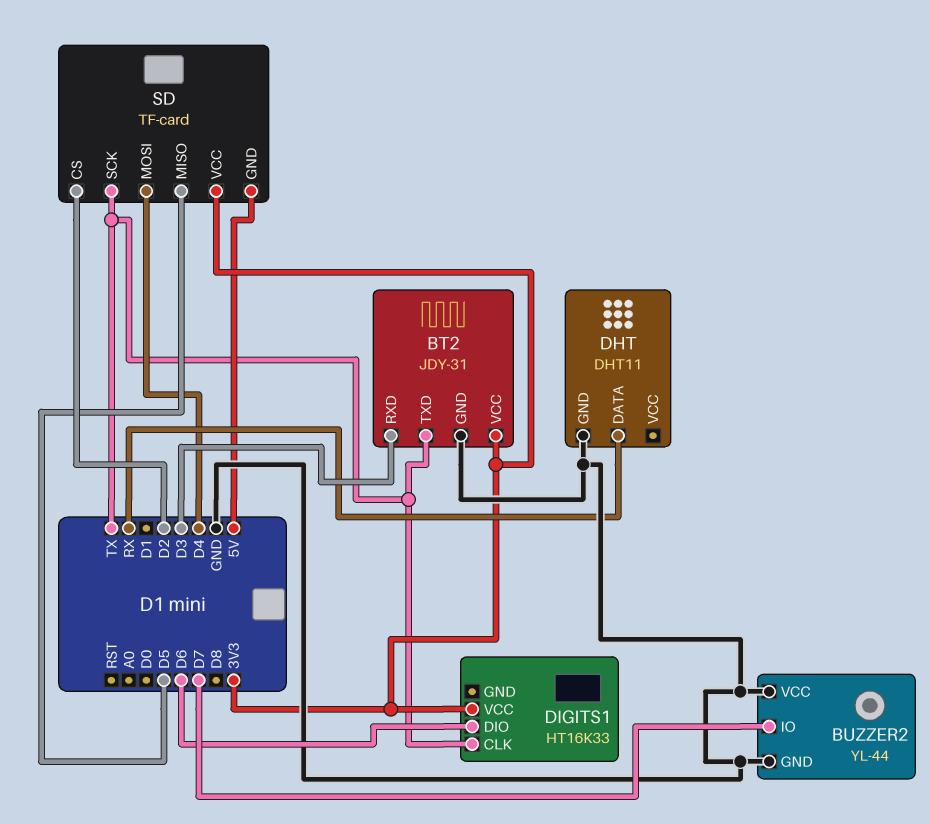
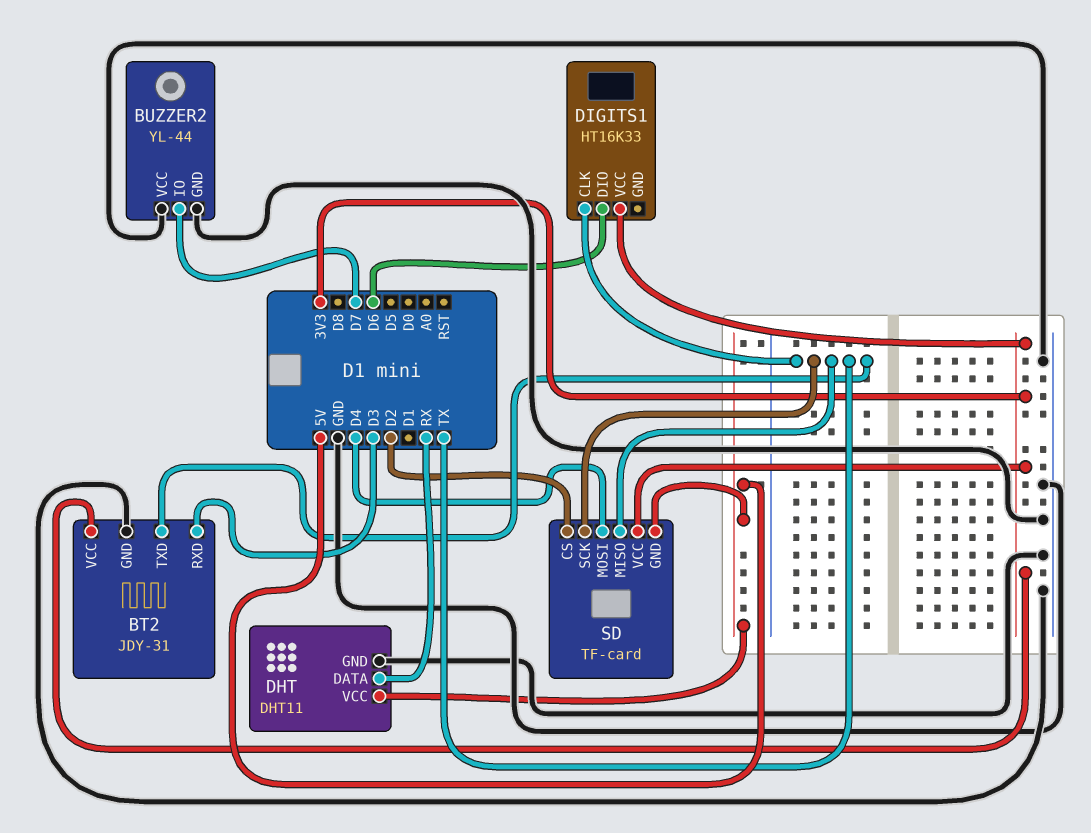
DHT pin VCC: none -> 5V
SD pin MISO: D5 -> TX

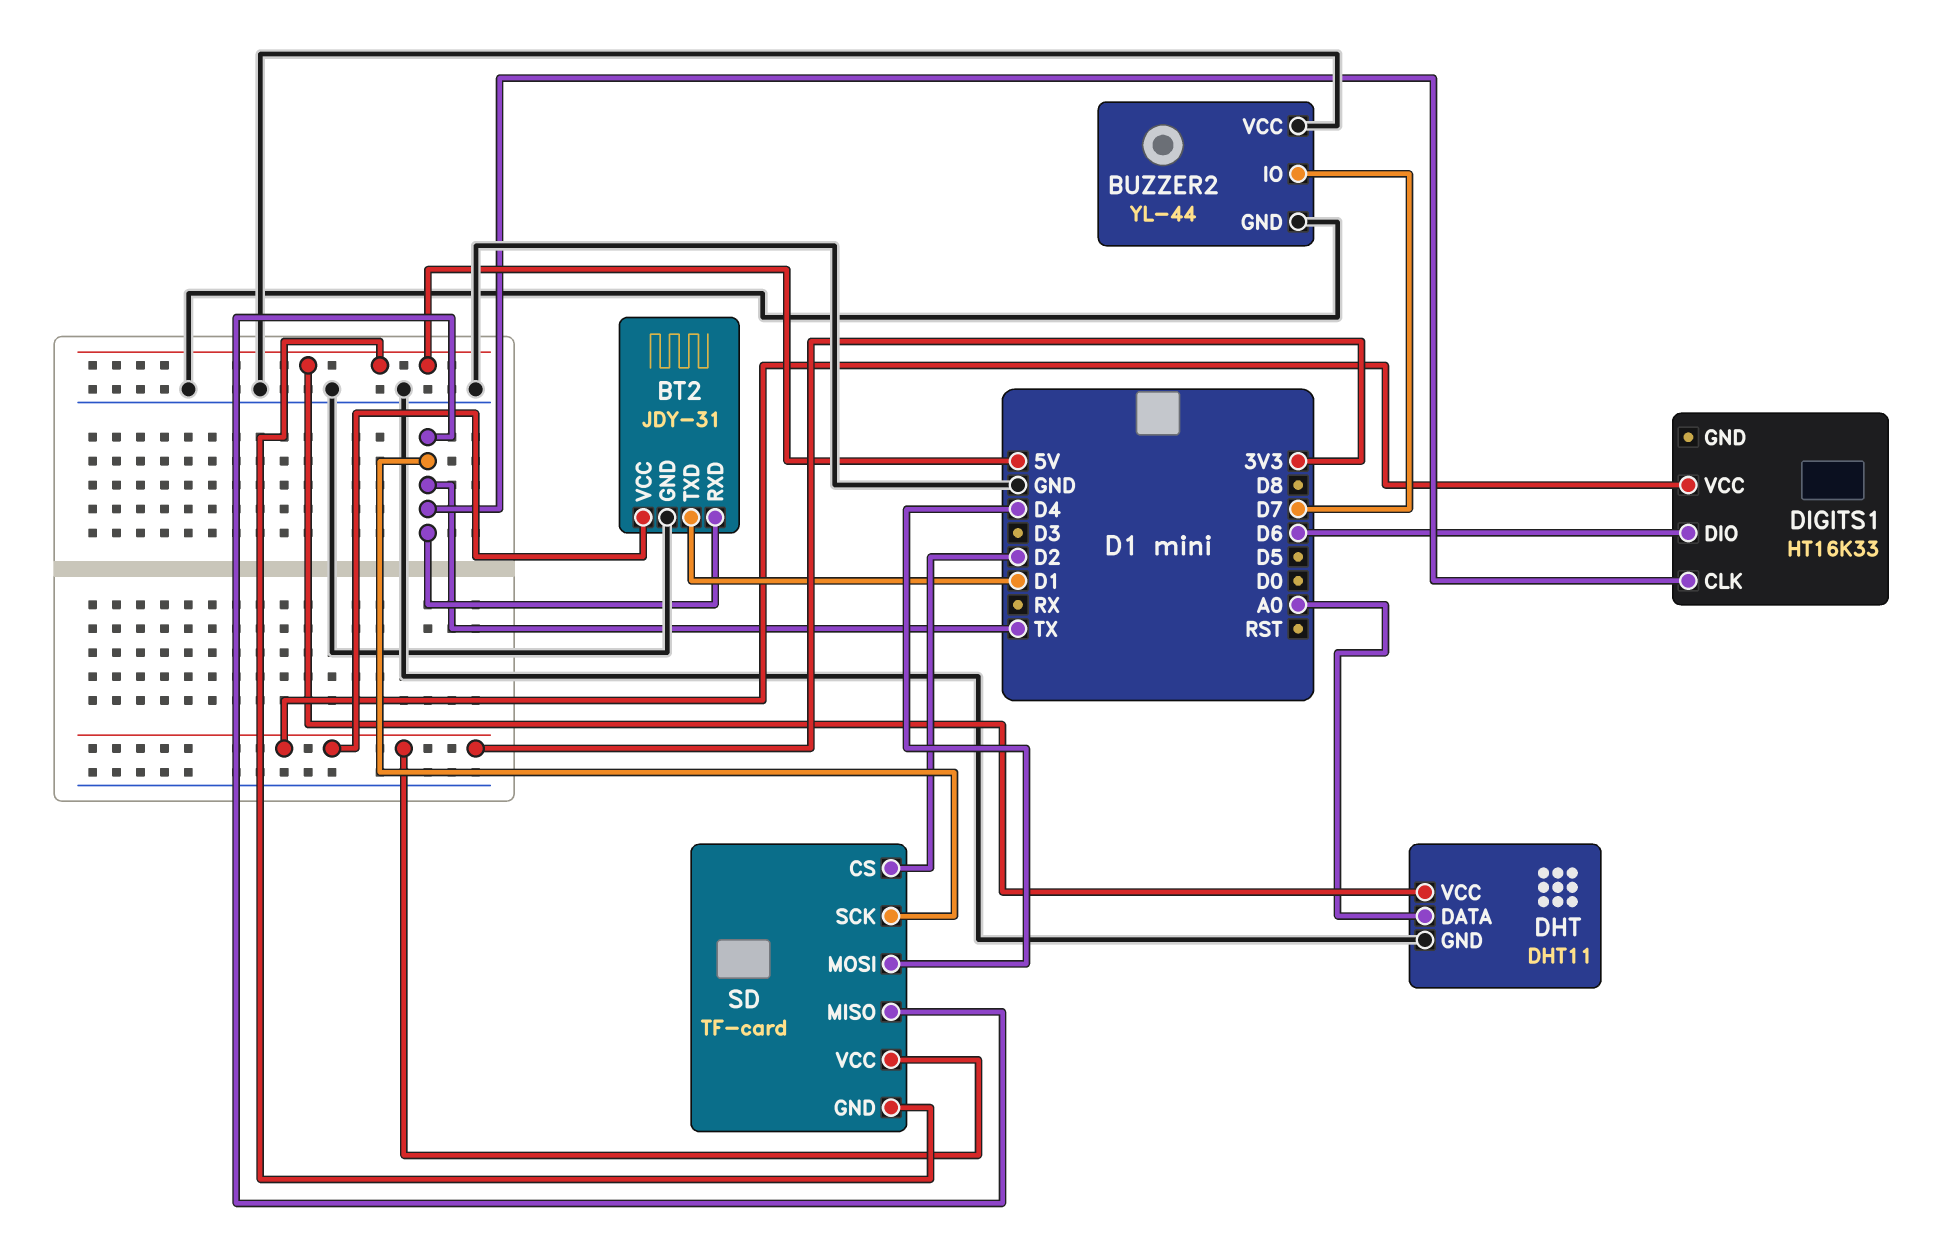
BT2 pin RXD: D3 -> TX
BT2 pin TXD: TX -> D1
DHT pin DATA: RX -> A0

